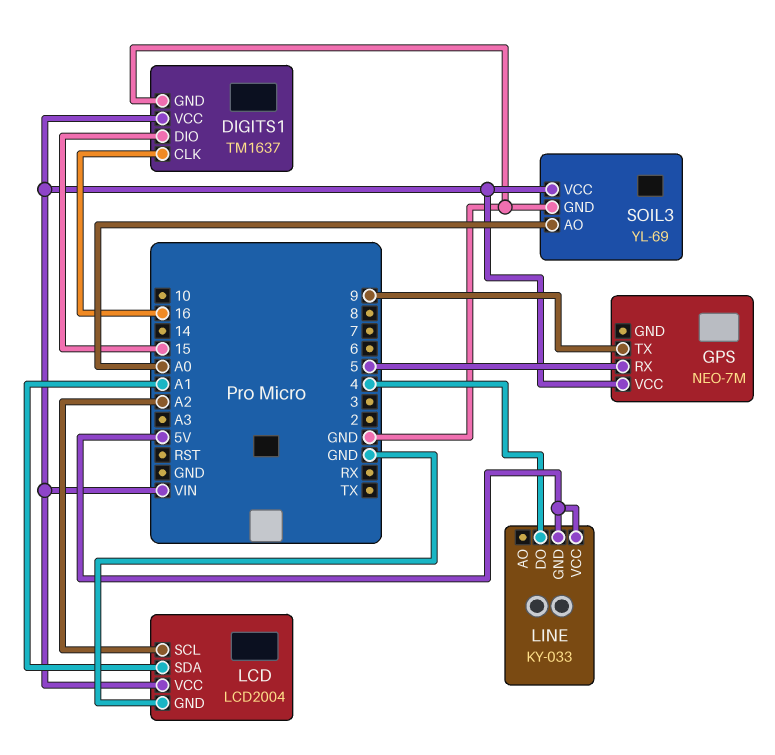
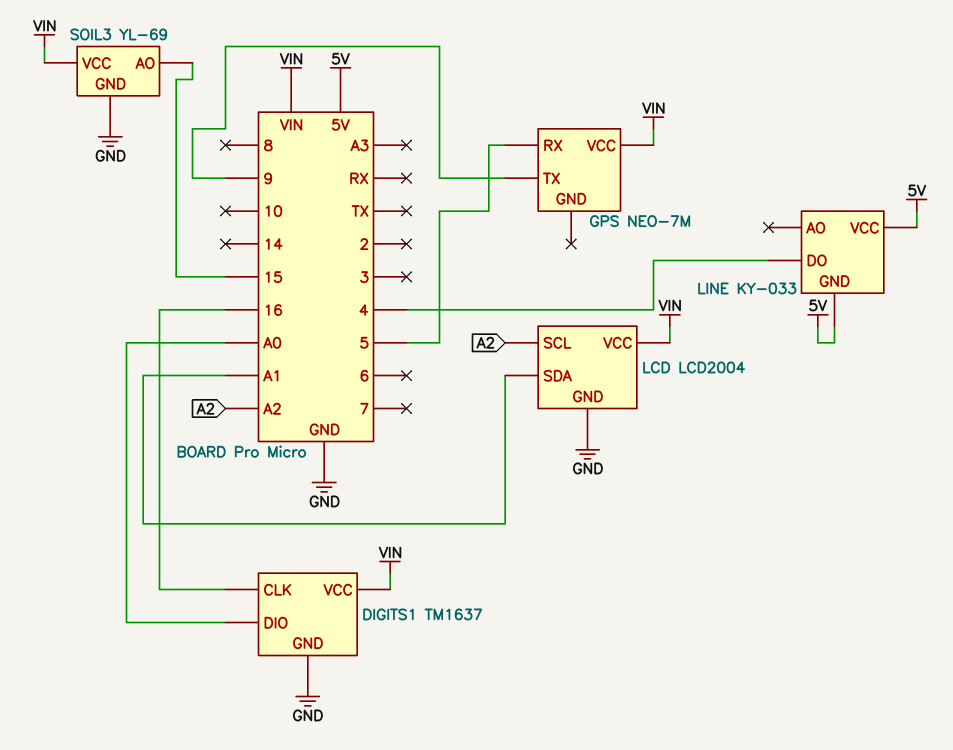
DIGITS1 pin DIO: 15 -> A0
SOIL3 pin AO: A0 -> 15

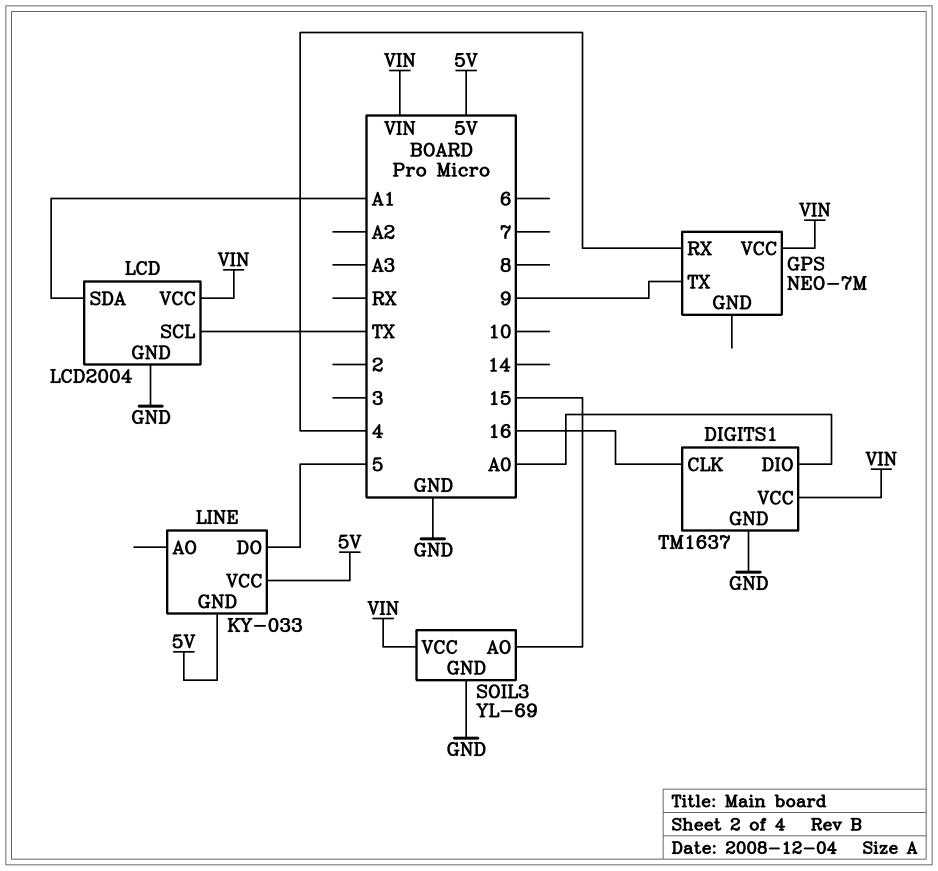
GPS pin RX: 5 -> 4
LCD pin SCL: A2 -> TX
LINE pin DO: 4 -> 5

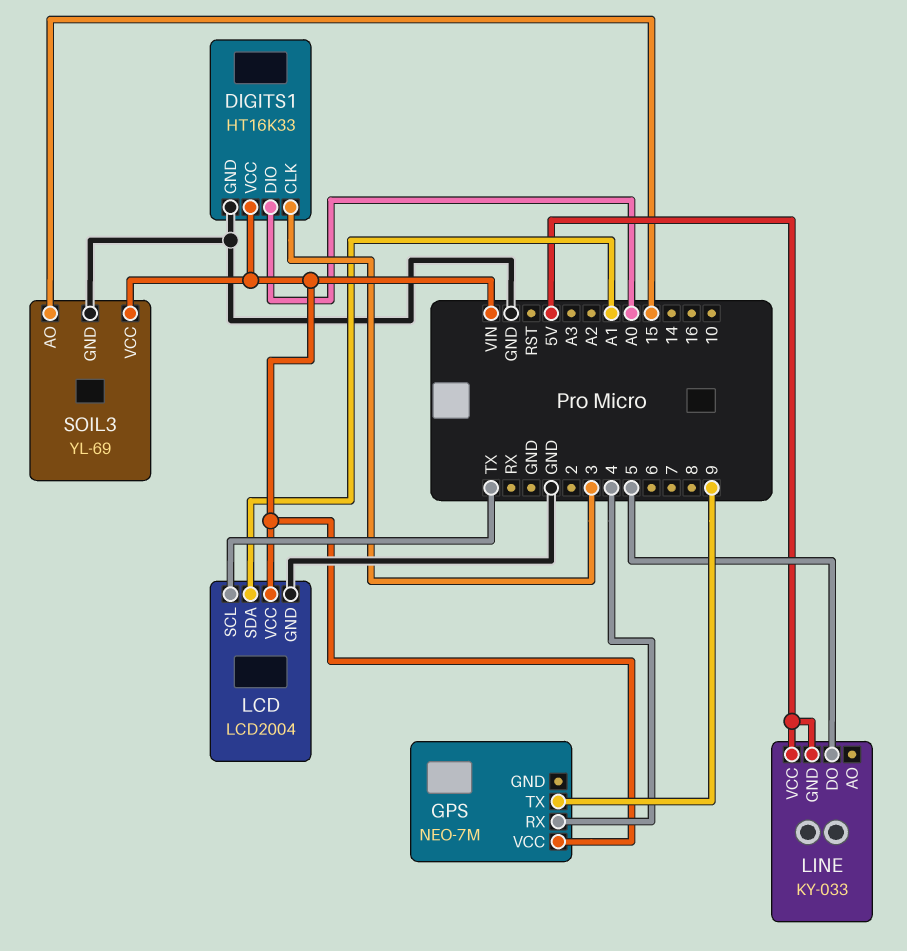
DIGITS1: TM1637 -> HT16K33
DIGITS1 pin CLK: 16 -> 3

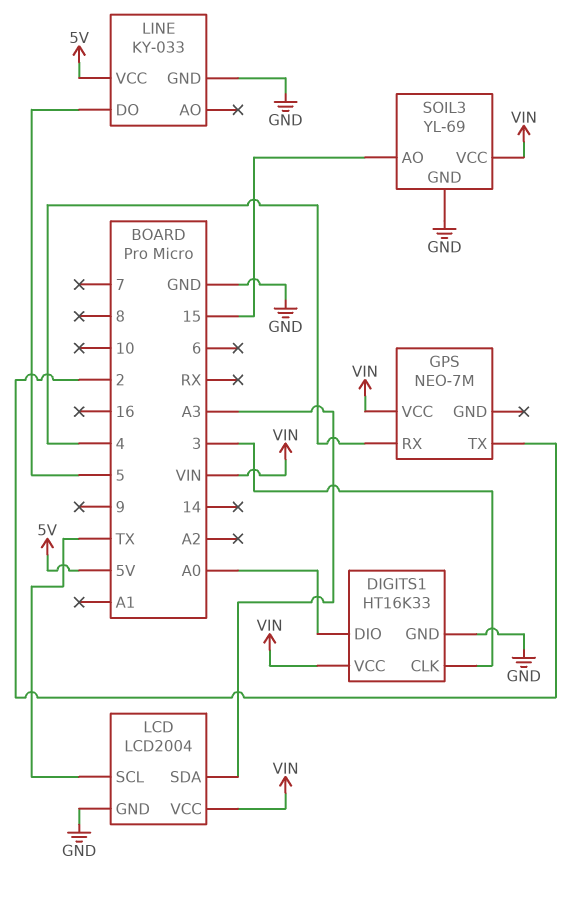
GPS pin TX: 9 -> 2
LCD pin SDA: A1 -> A3
LINE pin GND: 5V -> GND

